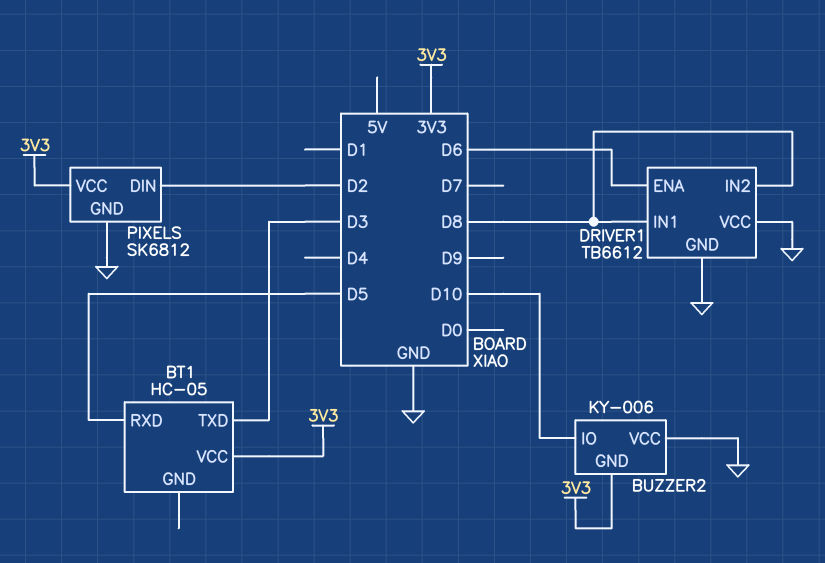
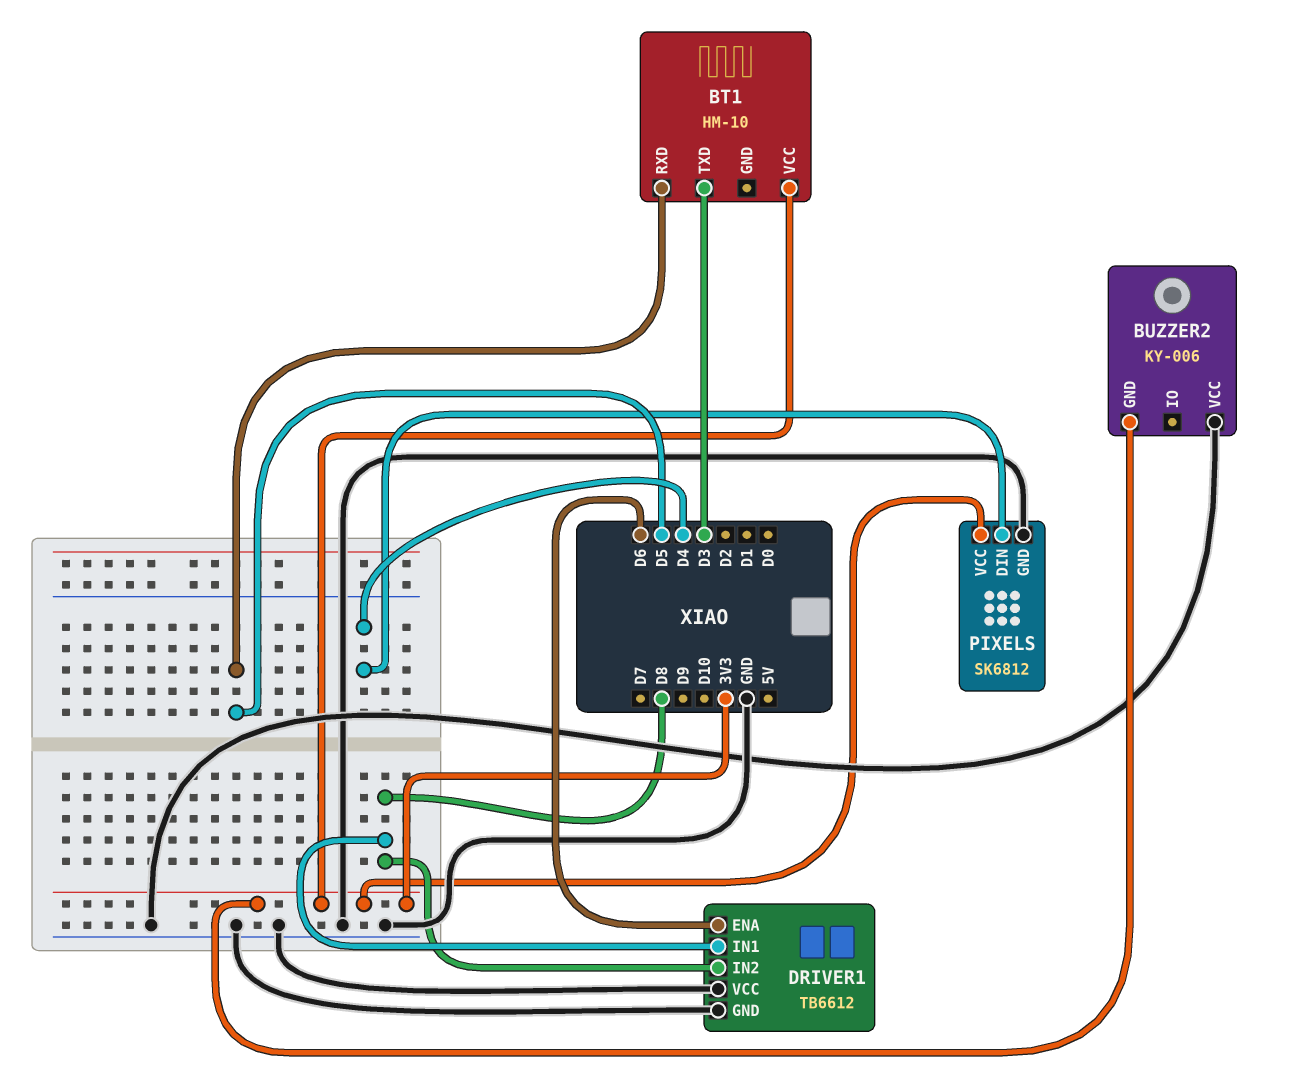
BT1: HC-05 -> HM-10
BUZZER2 pin IO: D10 -> none
PIXELS pin DIN: D2 -> D4

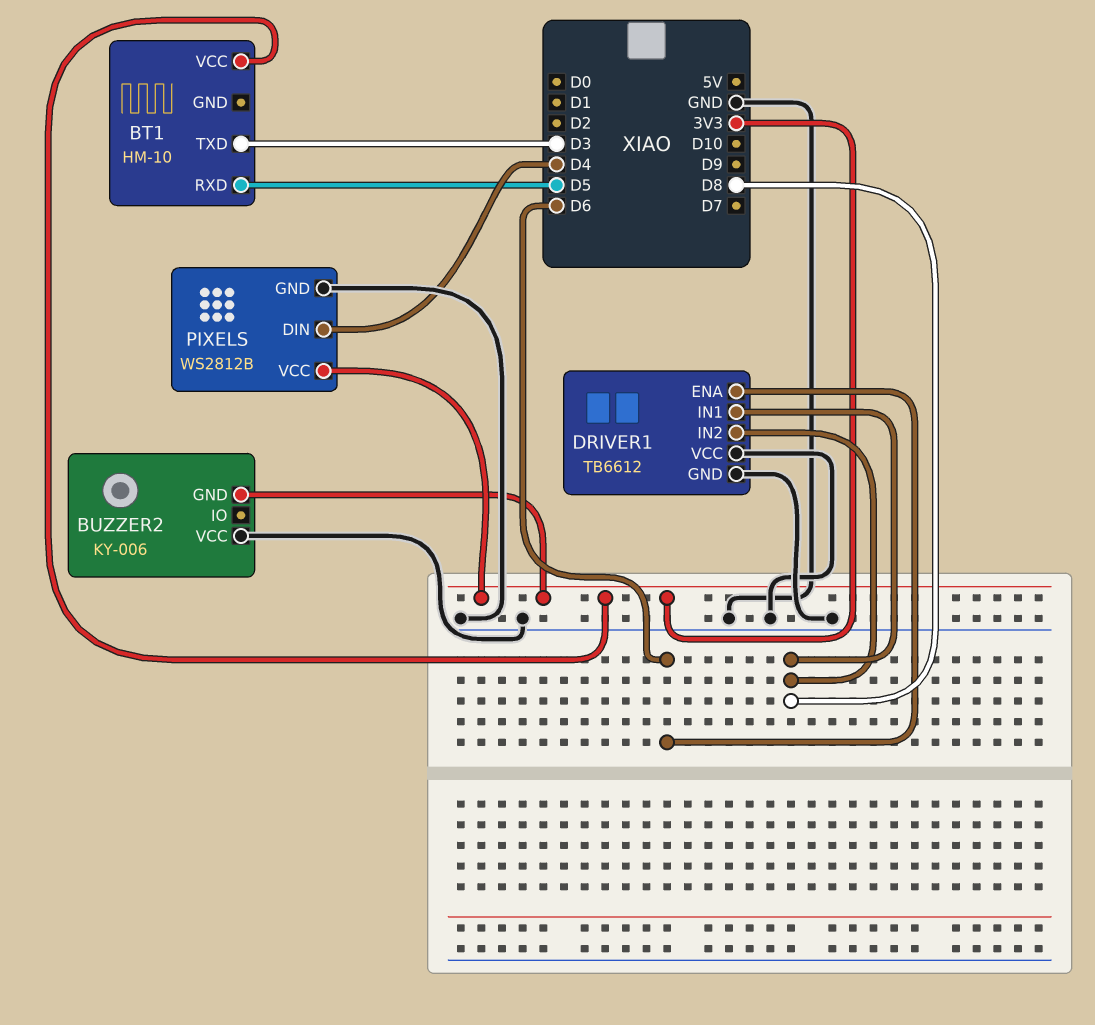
PIXELS: SK6812 -> WS2812B

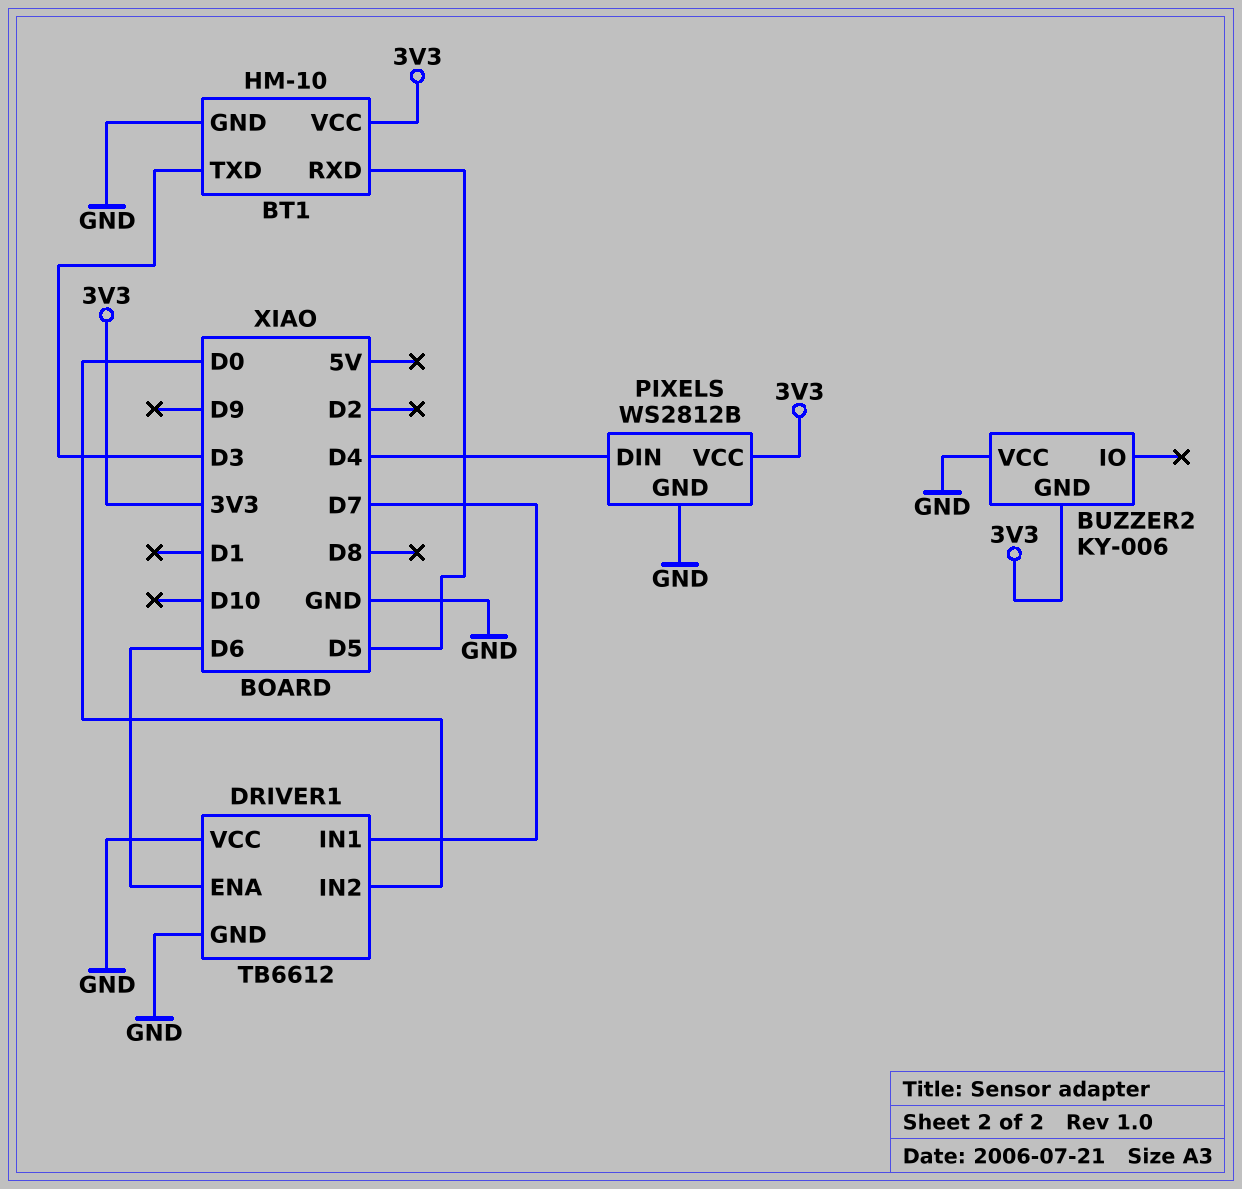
BT1 pin GND: none -> GND
DRIVER1 pin IN1: D8 -> D7
DRIVER1 pin IN2: D8 -> D0

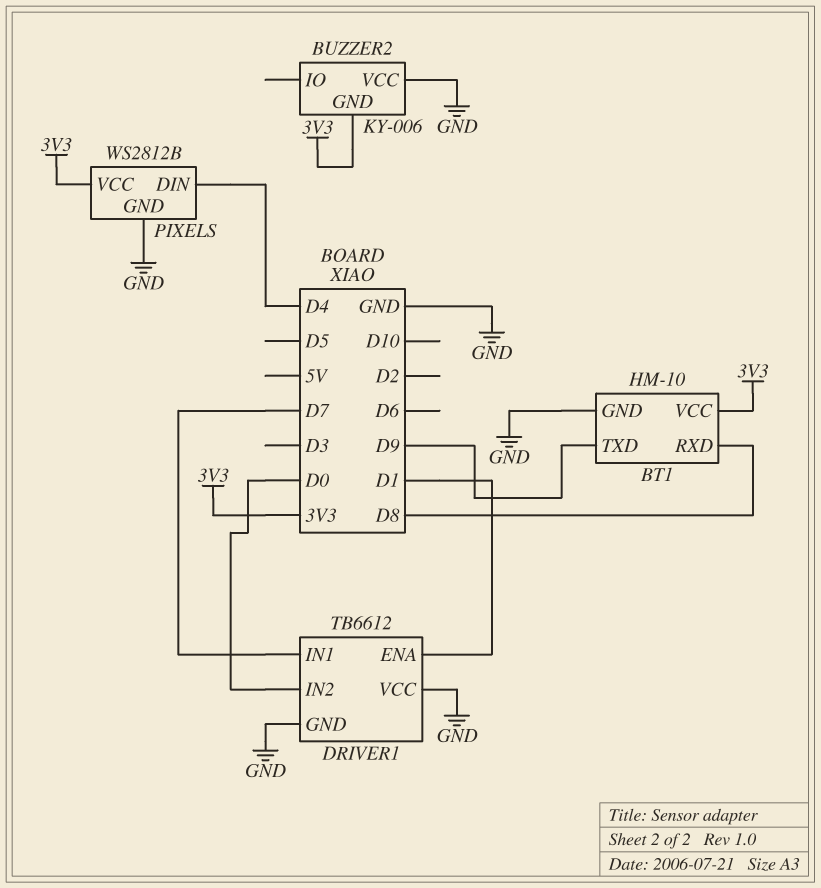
BT1 pin RXD: D5 -> D8
BT1 pin TXD: D3 -> D9
DRIVER1 pin ENA: D6 -> D1

